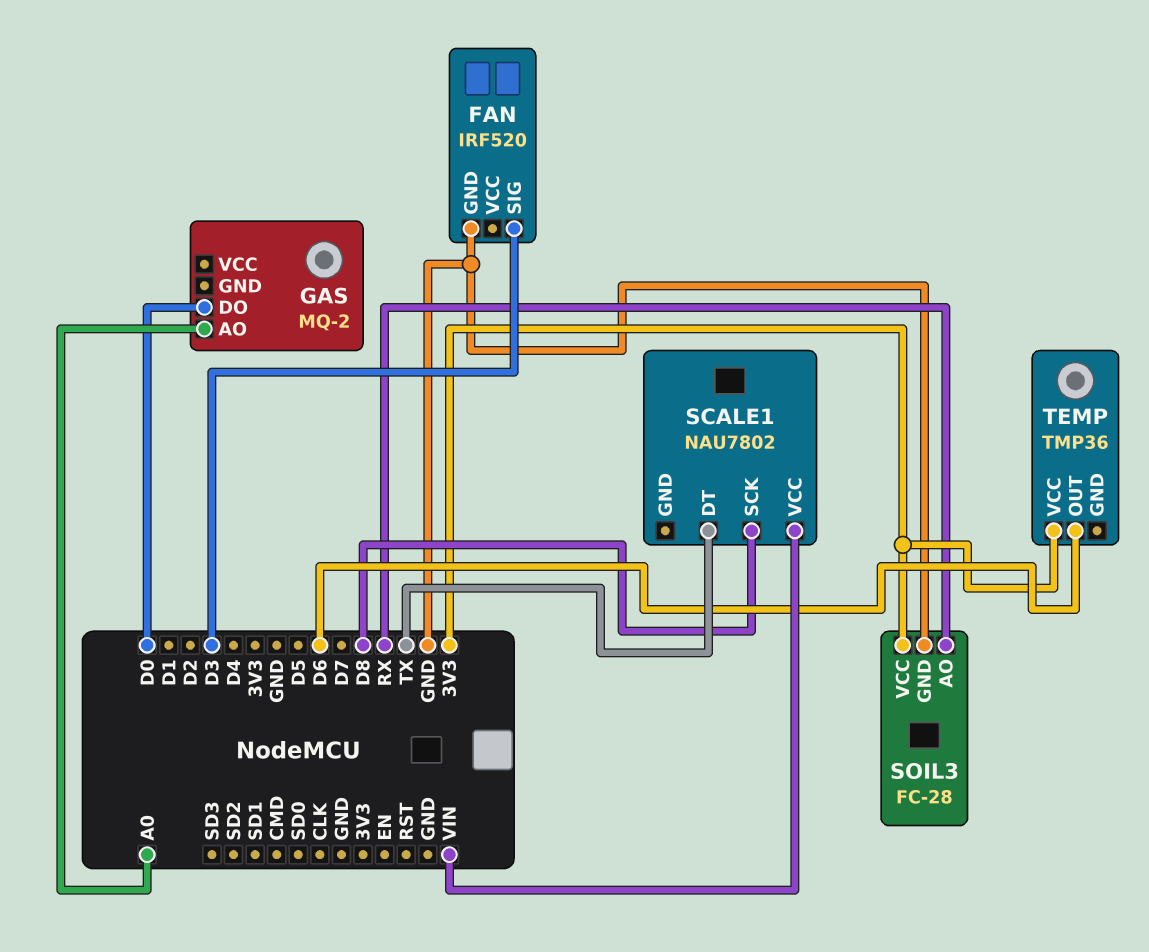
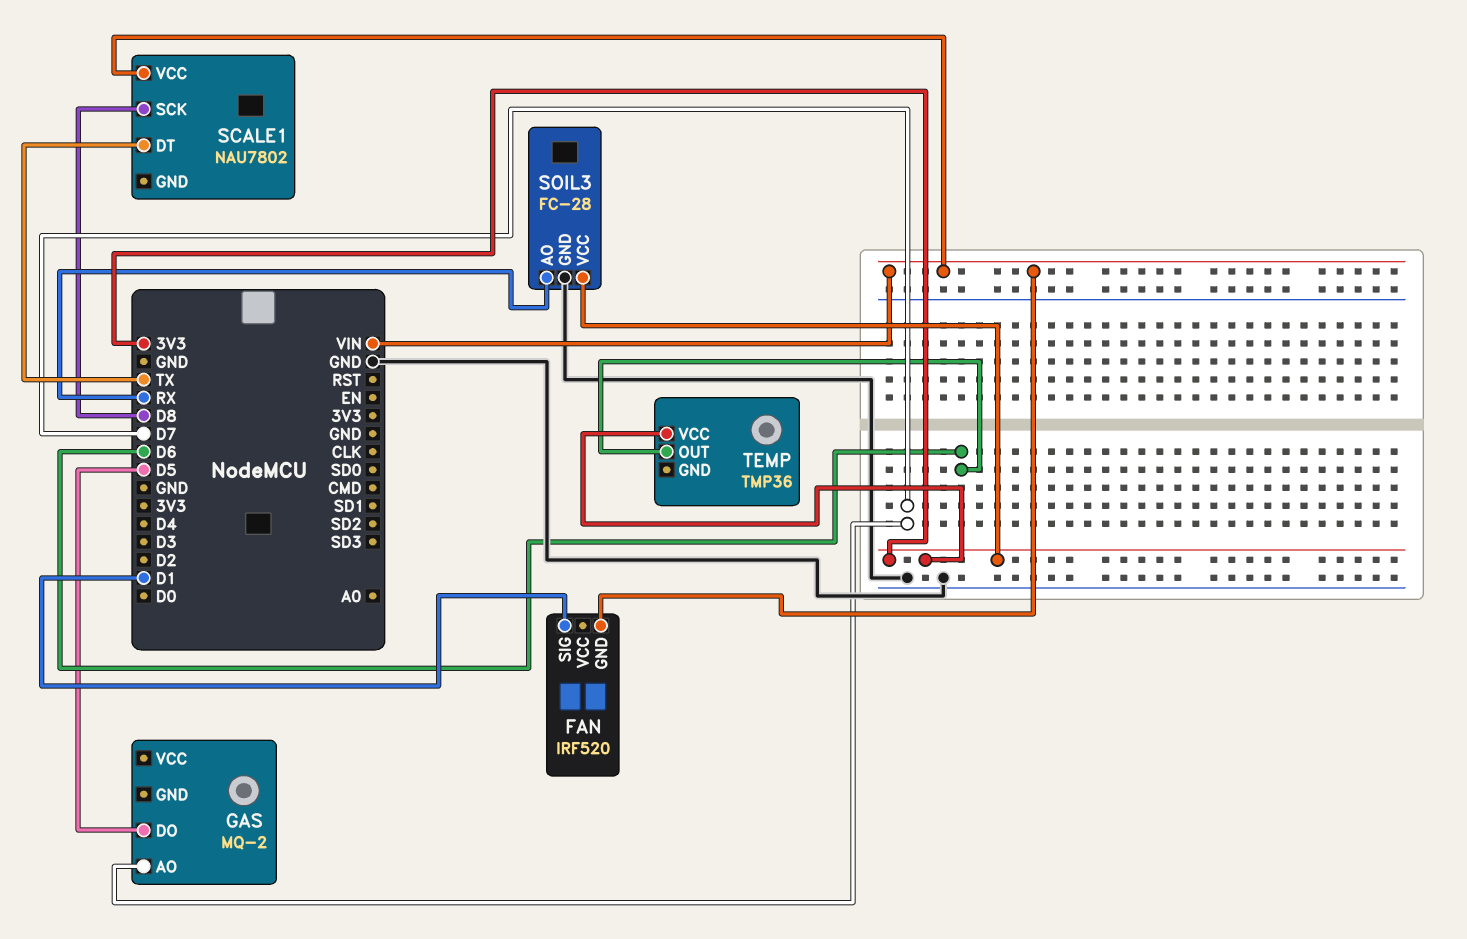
FAN pin GND: GND -> VIN
FAN pin SIG: D3 -> D1
GAS pin AO: A0 -> D7
GAS pin DO: D0 -> D5

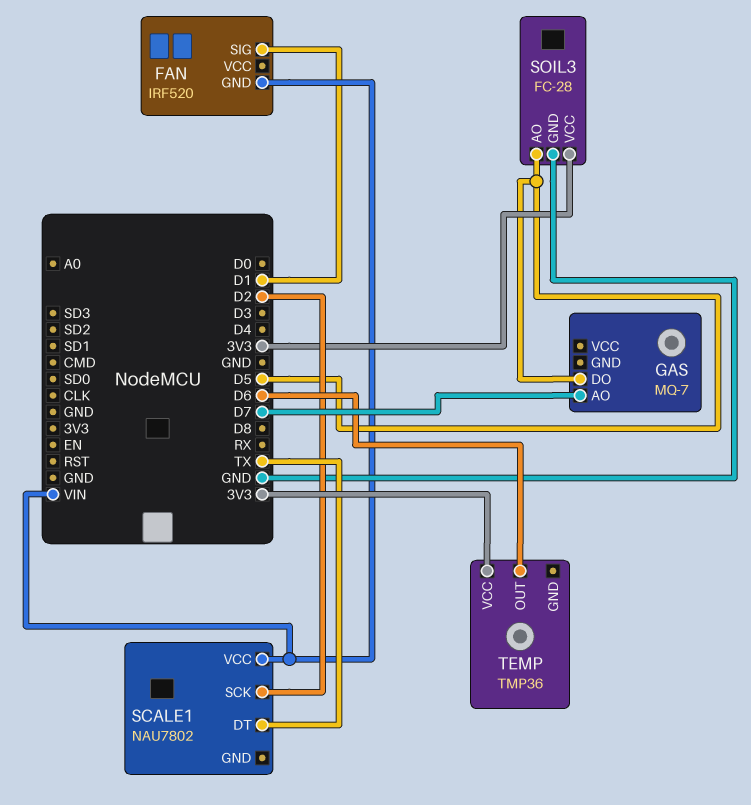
GAS: MQ-2 -> MQ-7
SCALE1 pin SCK: D8 -> D2
SOIL3 pin AO: RX -> D5

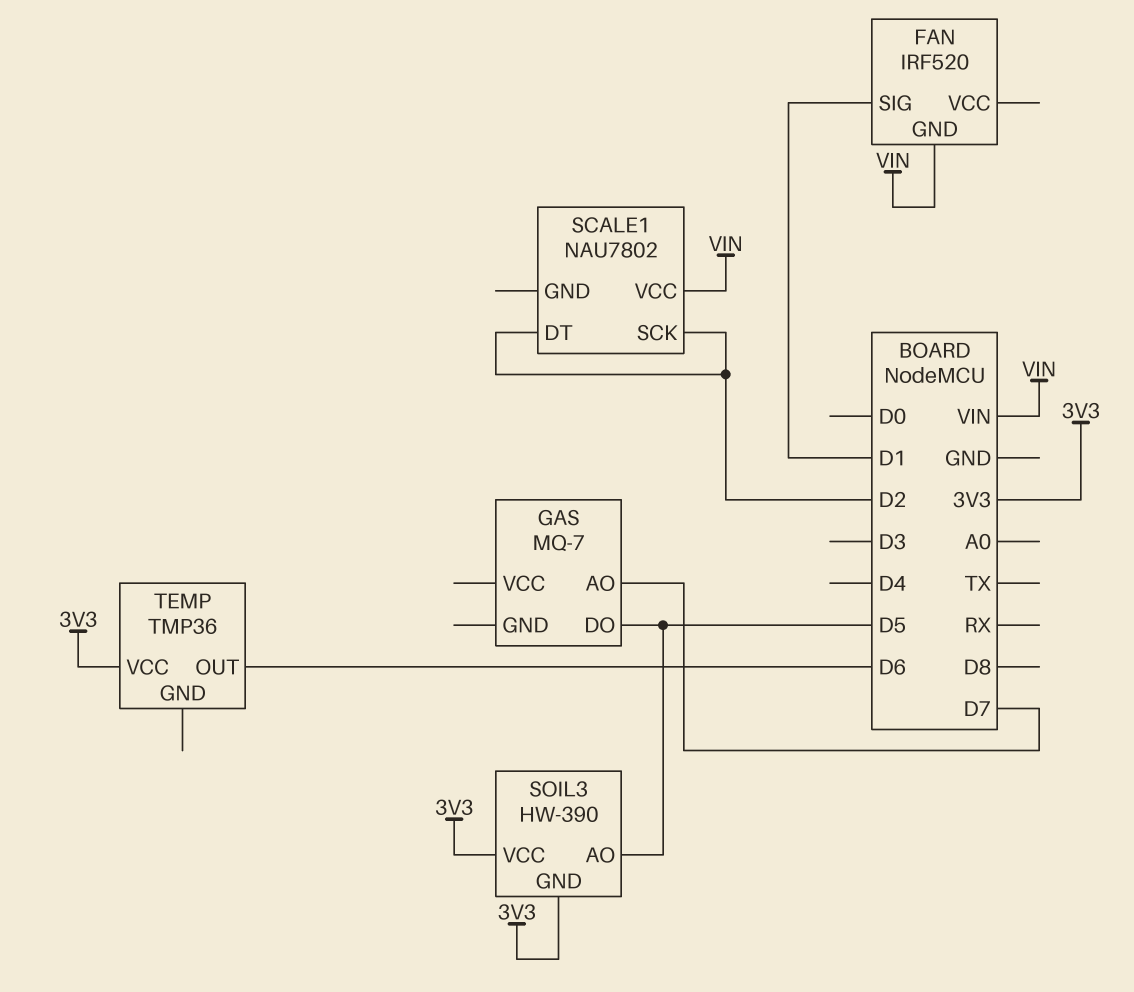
SCALE1 pin DT: TX -> D2
SOIL3: FC-28 -> HW-390
SOIL3 pin GND: GND -> 3V3

